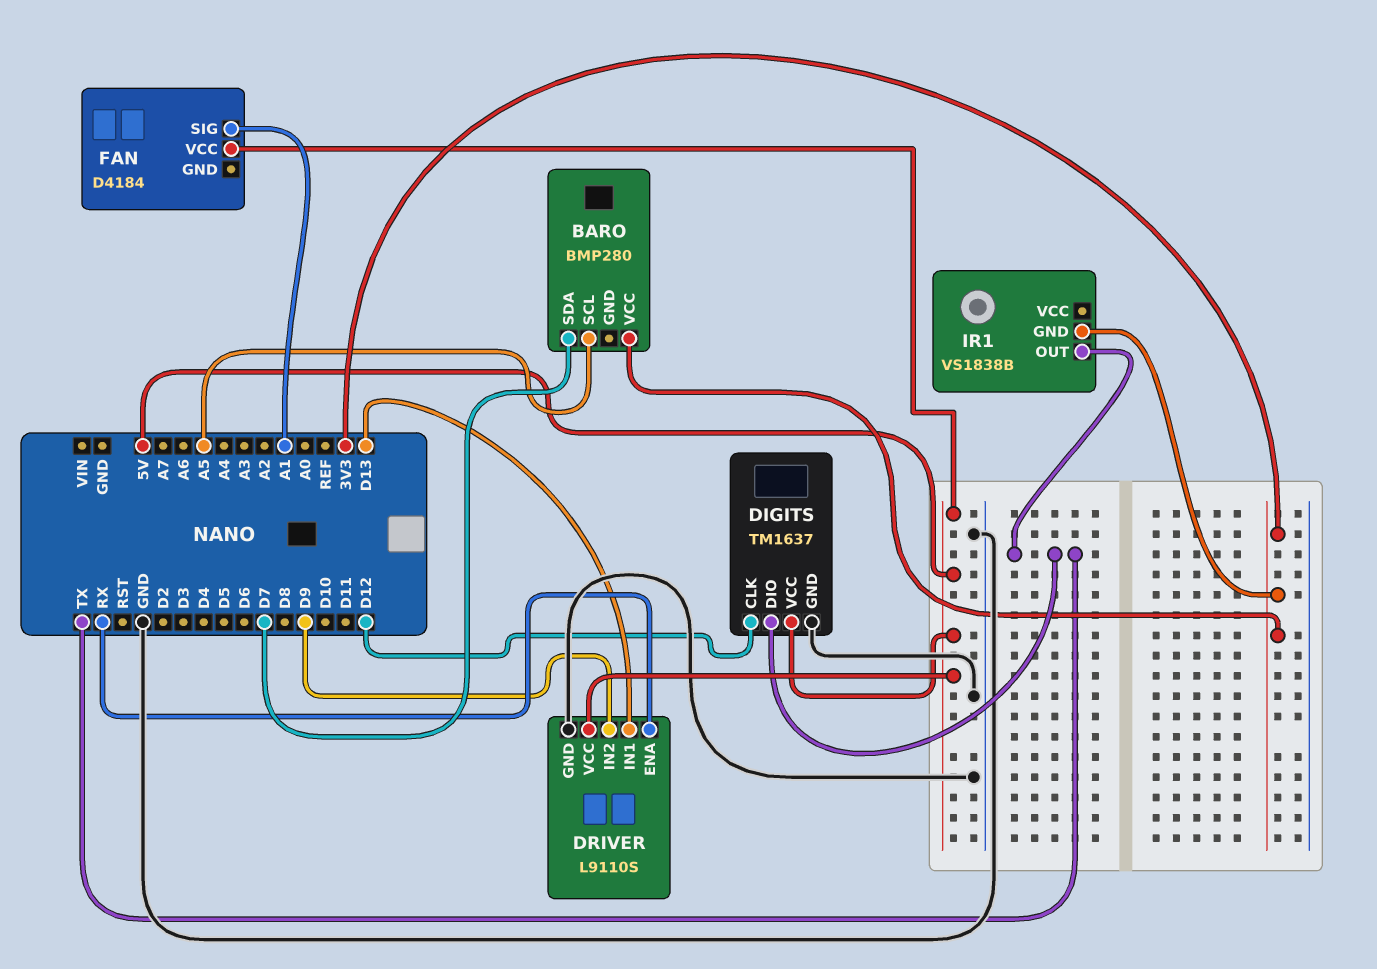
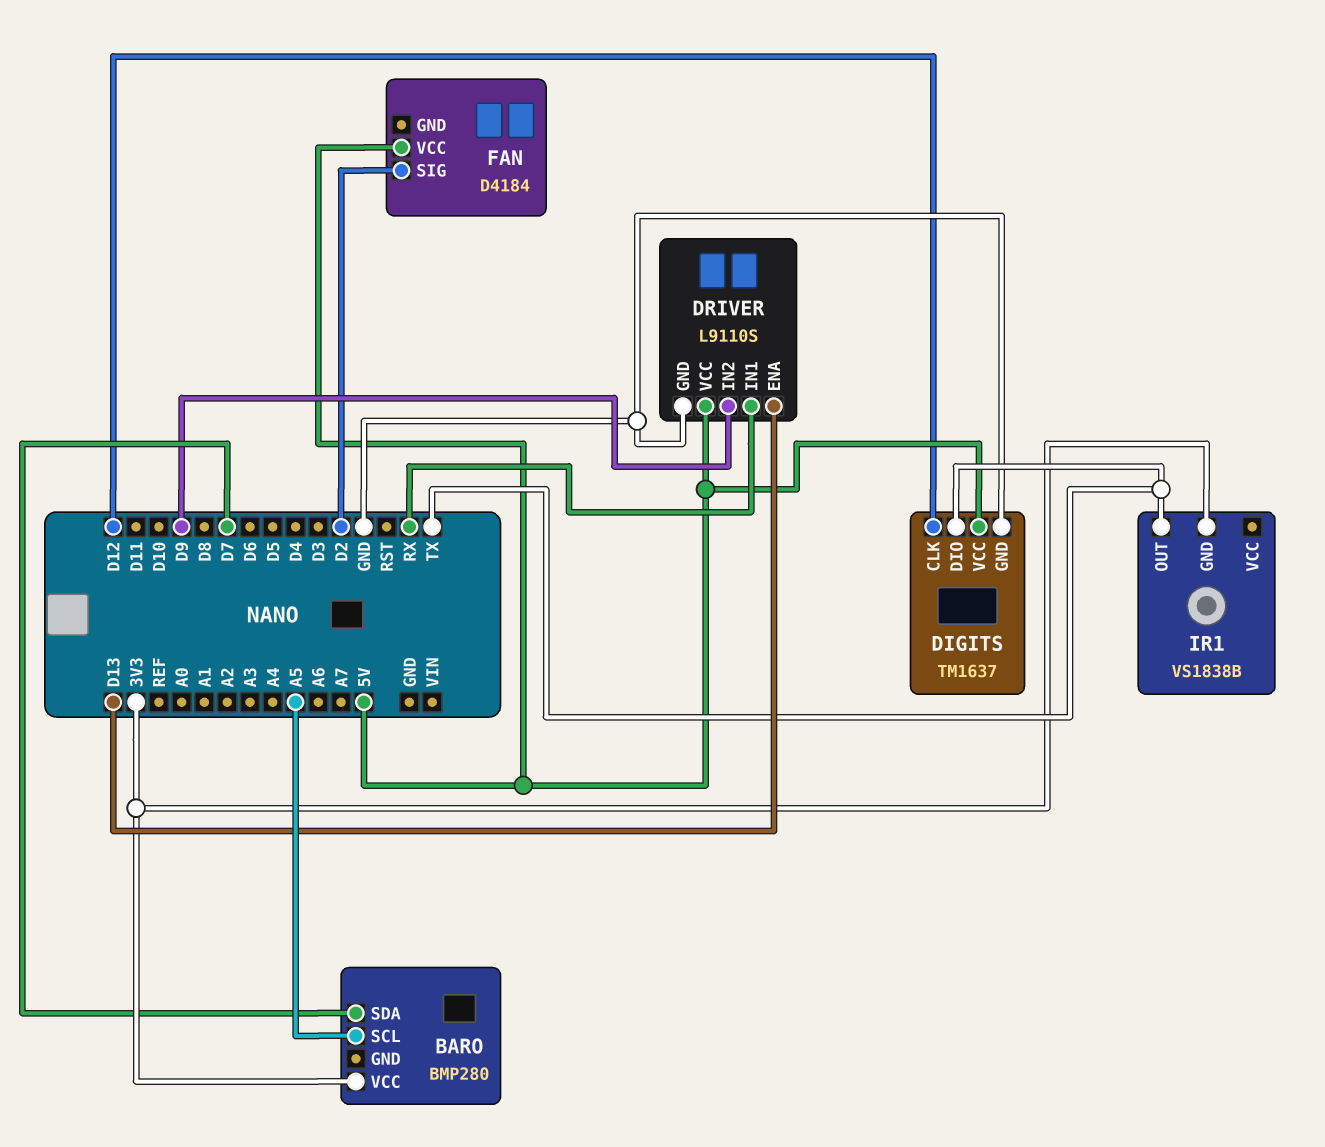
DRIVER pin ENA: RX -> D13
DRIVER pin IN1: D13 -> RX
FAN pin SIG: A1 -> D2

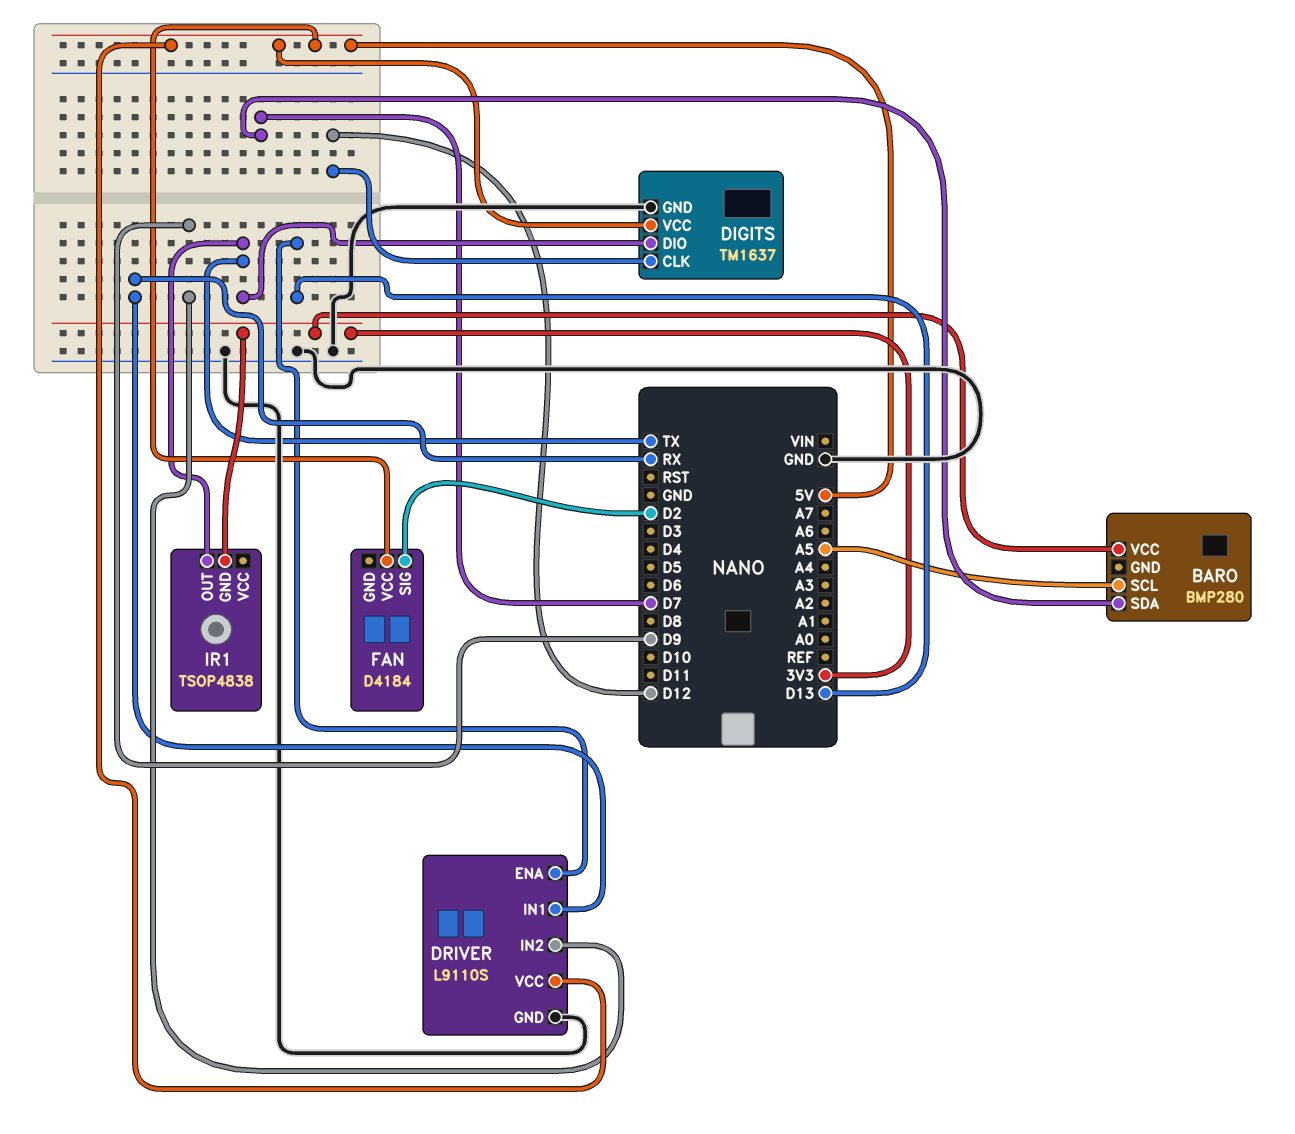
IR1: VS1838B -> TSOP4838

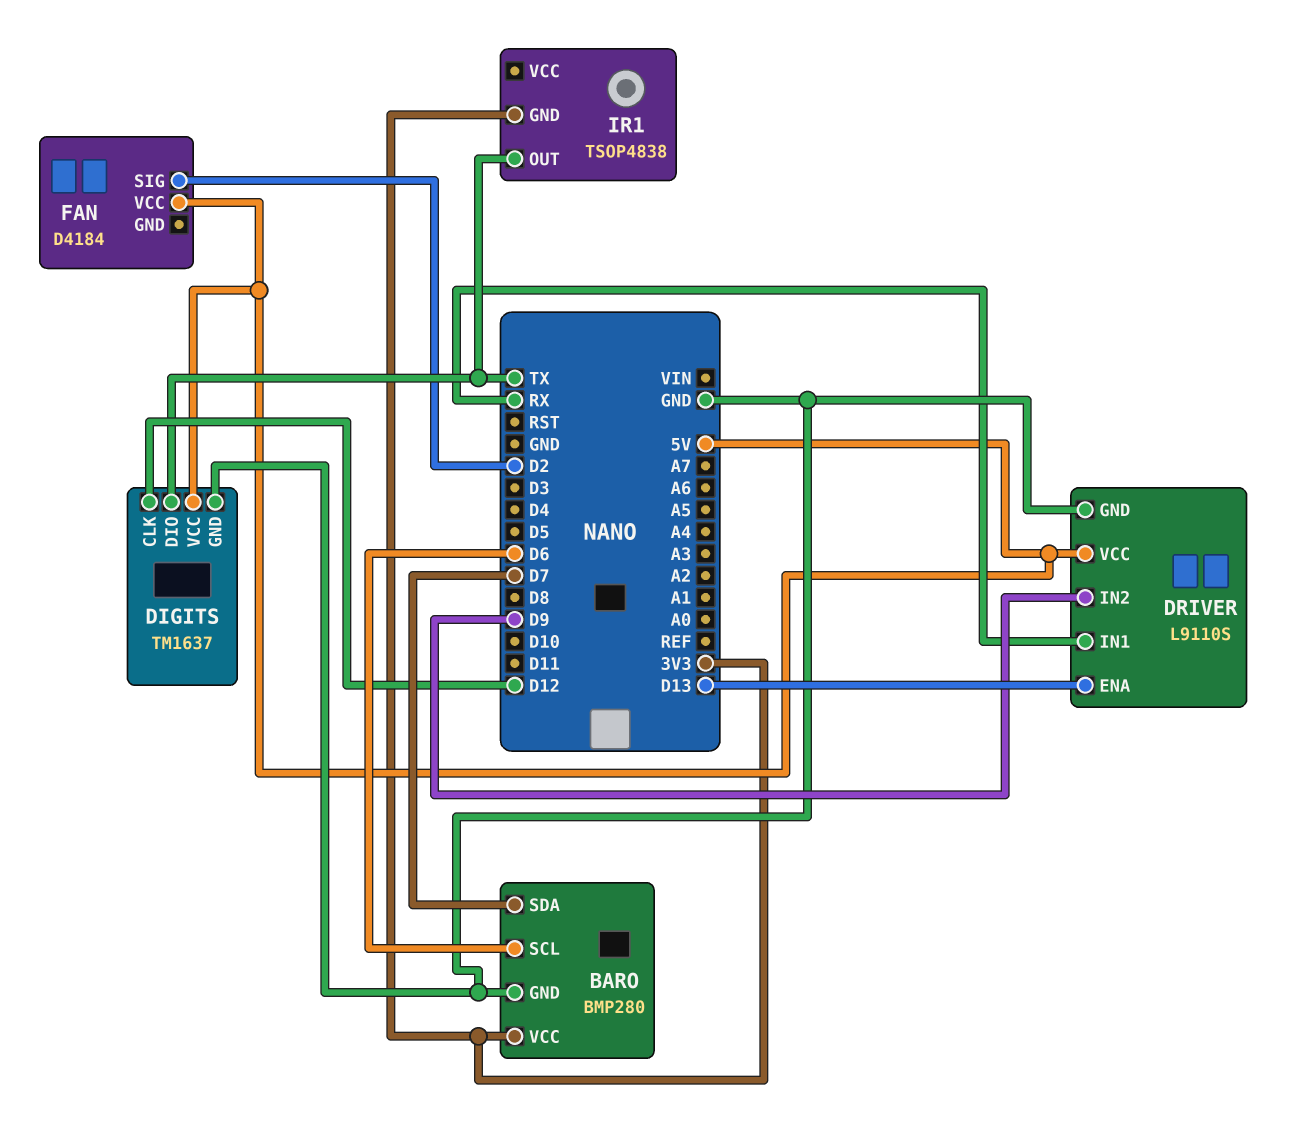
BARO pin GND: none -> GND
BARO pin SCL: A5 -> D6

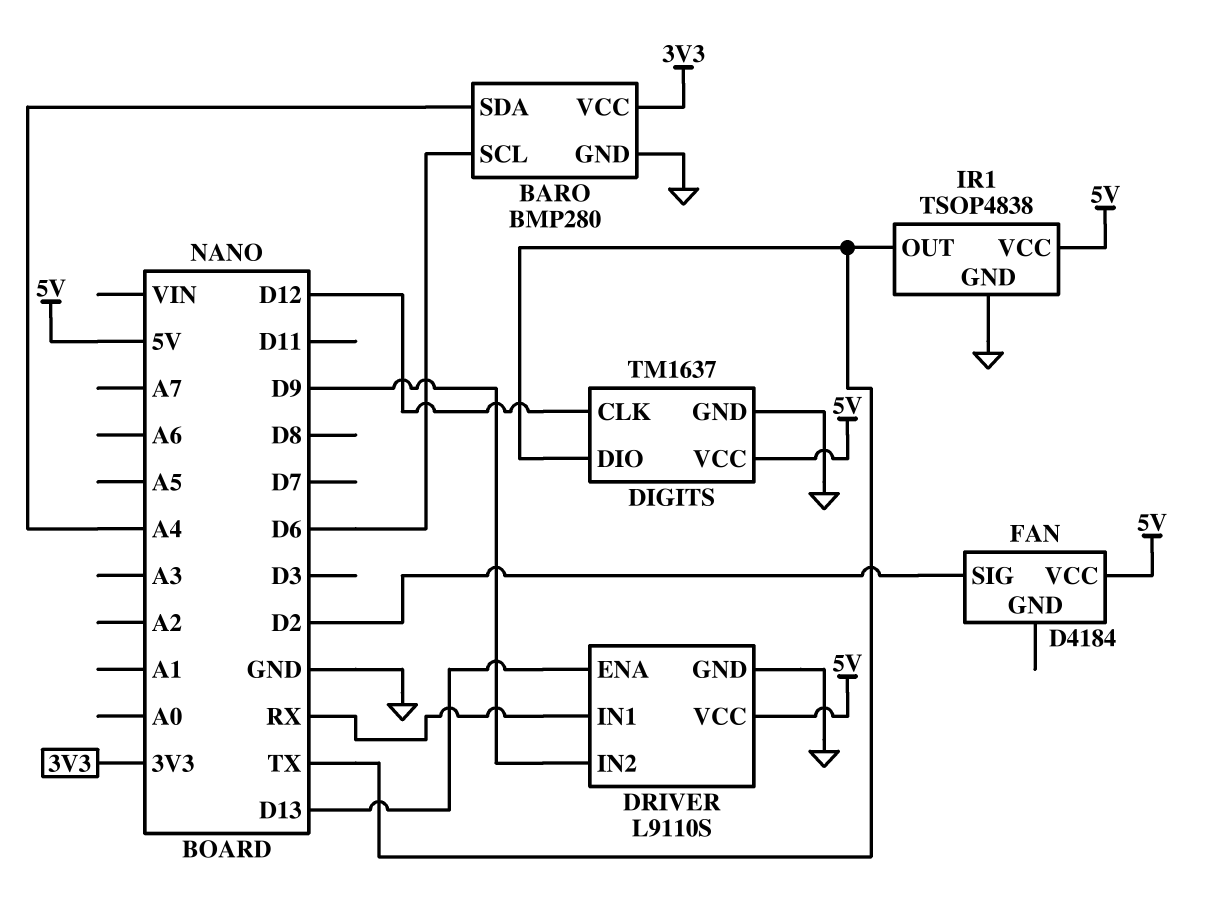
BARO pin SDA: D7 -> A4
IR1 pin GND: 3V3 -> GND
IR1 pin VCC: none -> 5V

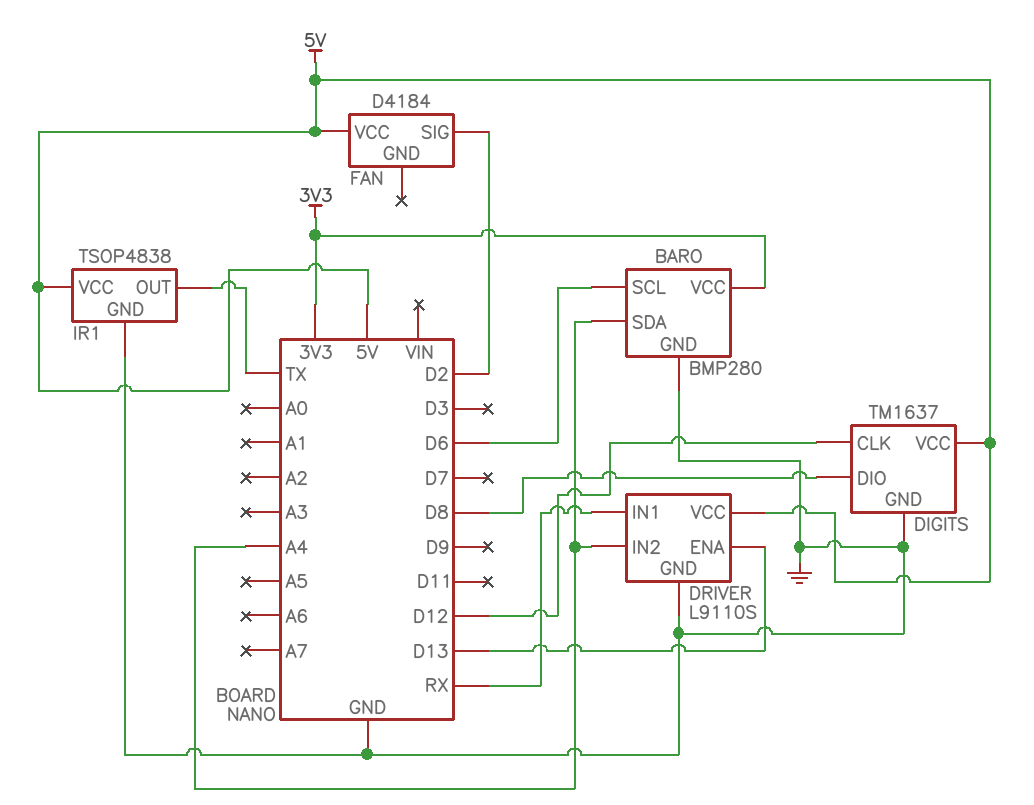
DIGITS pin DIO: TX -> D8
DRIVER pin IN2: D9 -> A4

